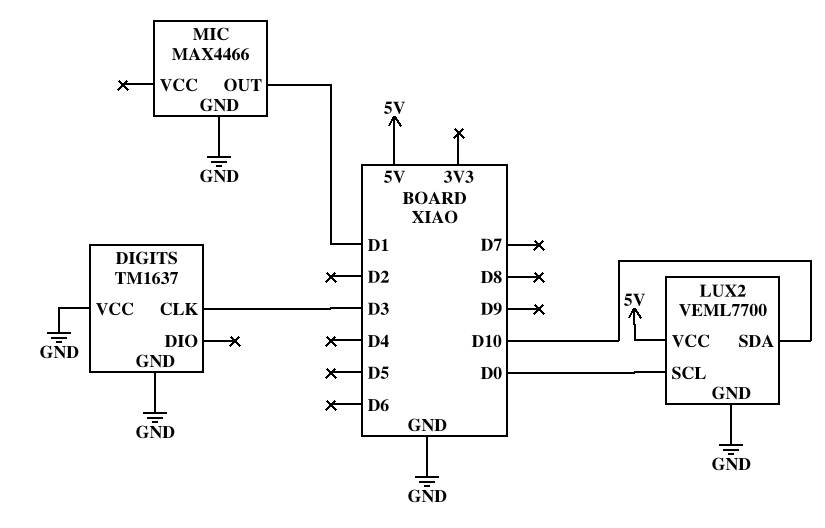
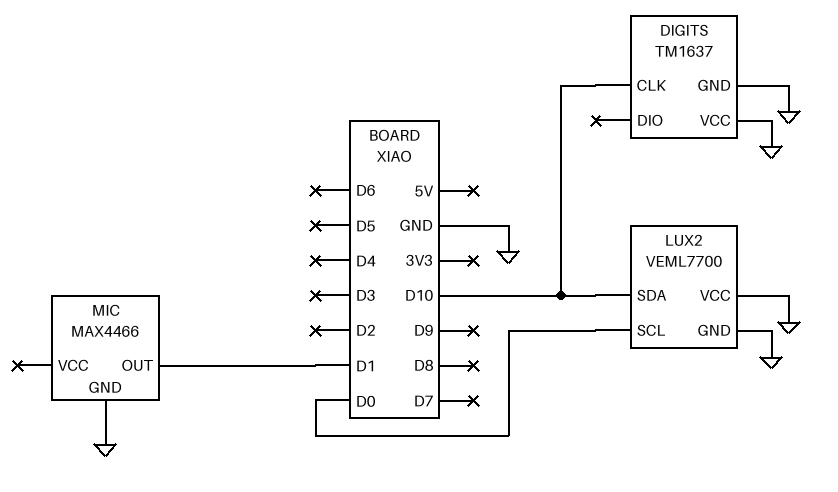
DIGITS pin CLK: D3 -> D10
LUX2 pin VCC: 5V -> GND

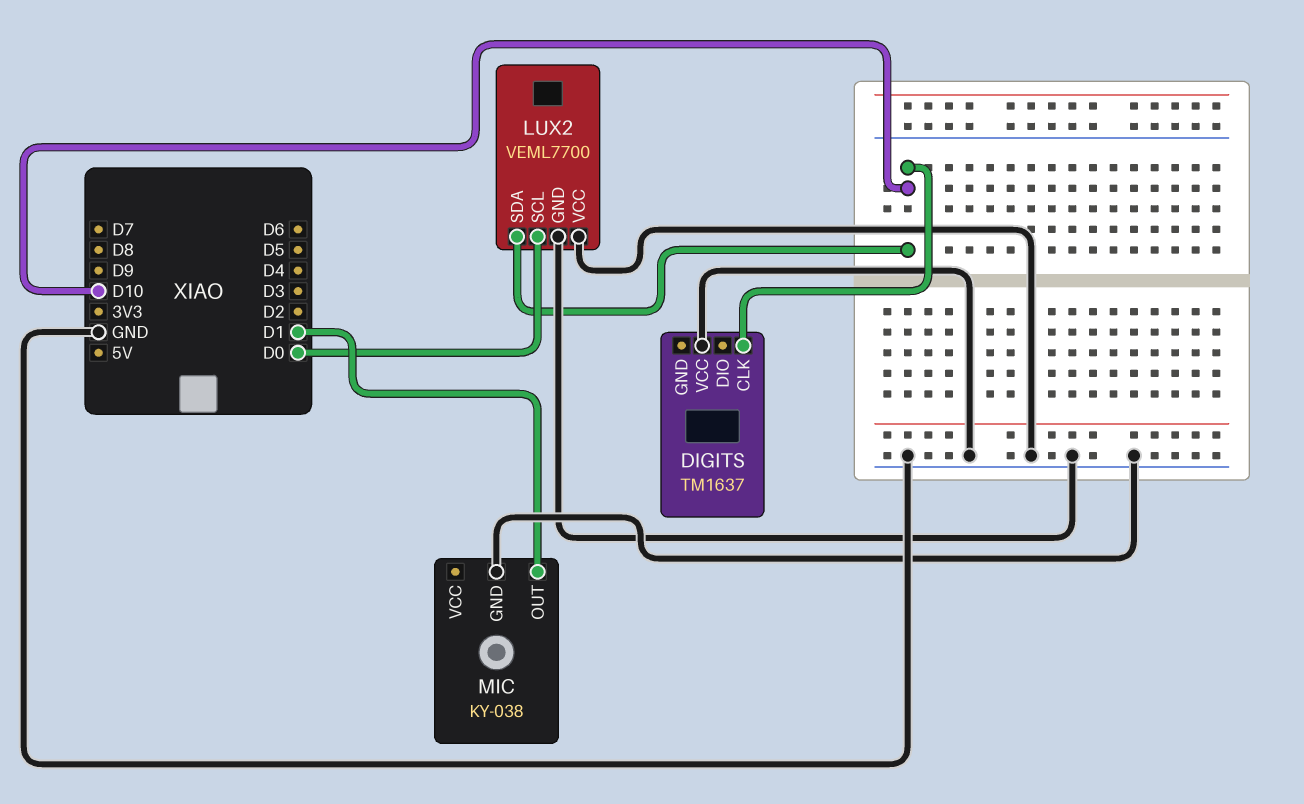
DIGITS pin GND: GND -> none
MIC: MAX4466 -> KY-038

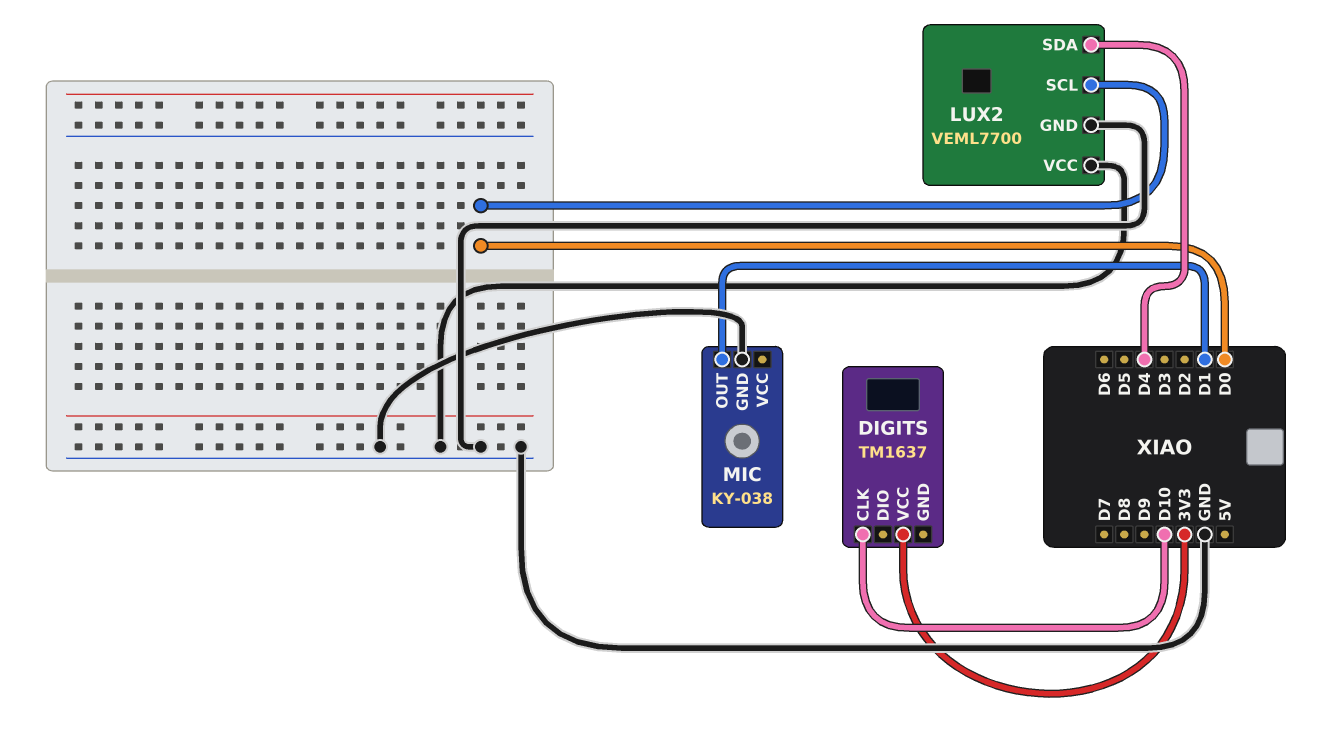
DIGITS pin VCC: GND -> 3V3
LUX2 pin SDA: D10 -> D4

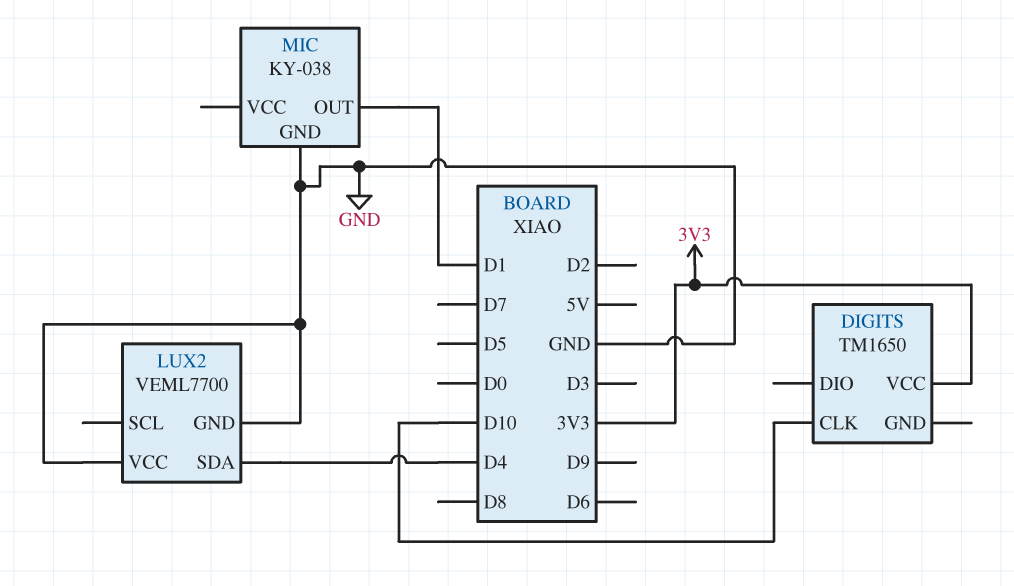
DIGITS: TM1637 -> TM1650
LUX2 pin SCL: D0 -> none

